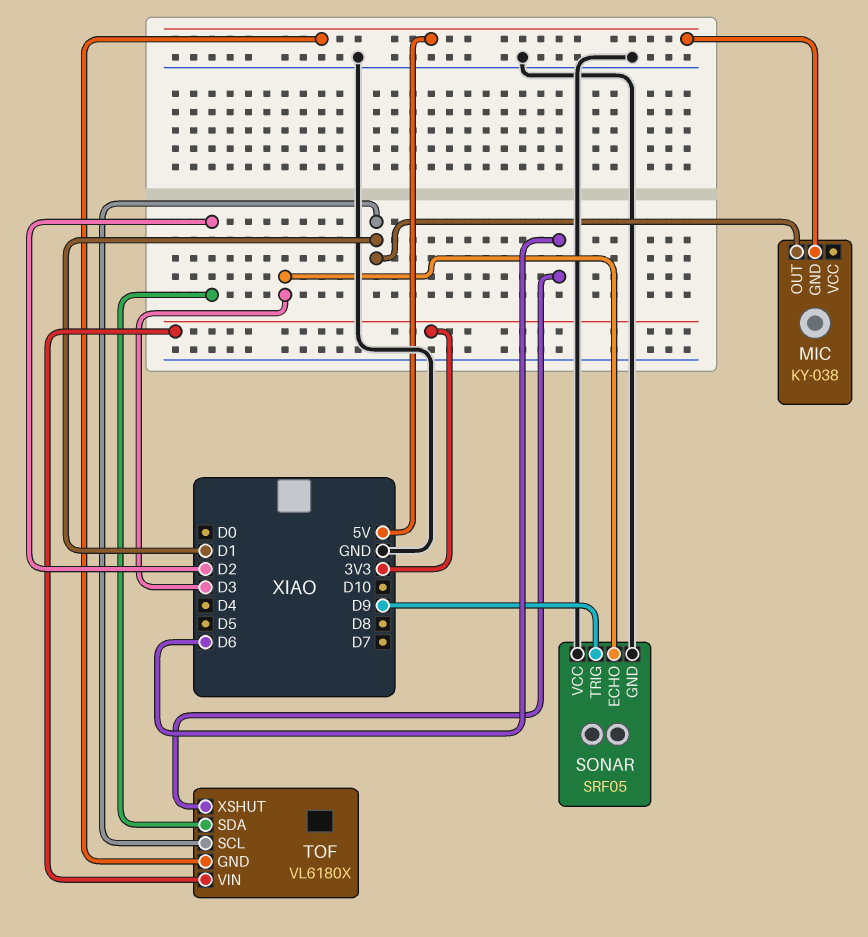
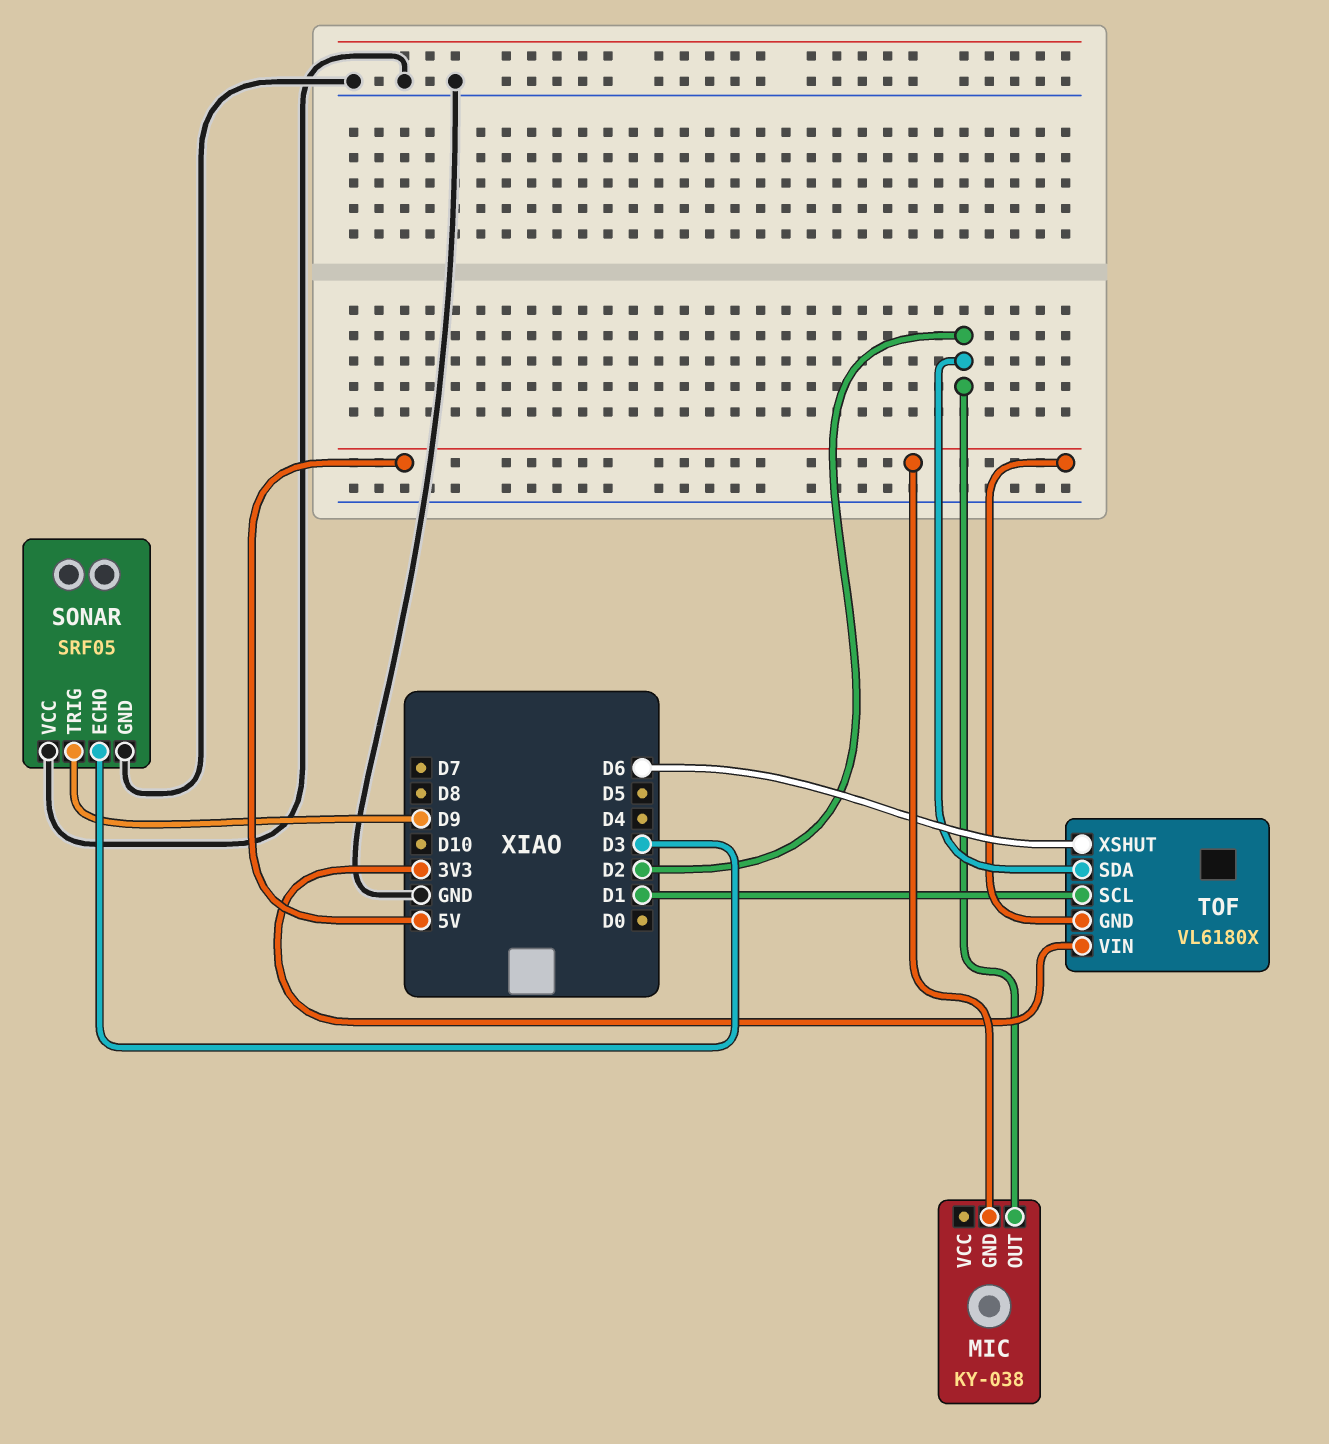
MIC pin OUT: D1 -> D2

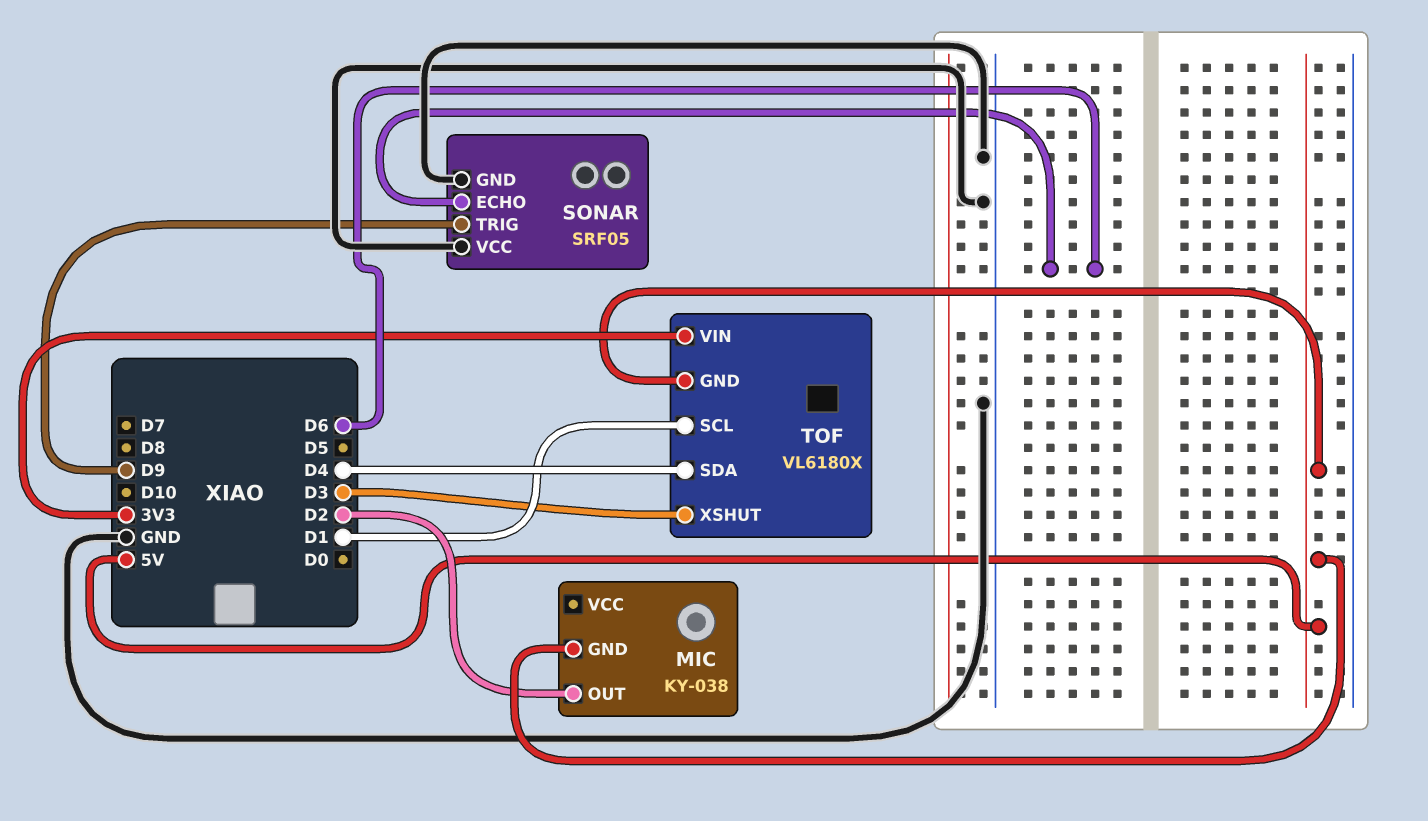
SONAR pin ECHO: D3 -> D6
TOF pin SDA: D2 -> D4
TOF pin XSHUT: D6 -> D3

